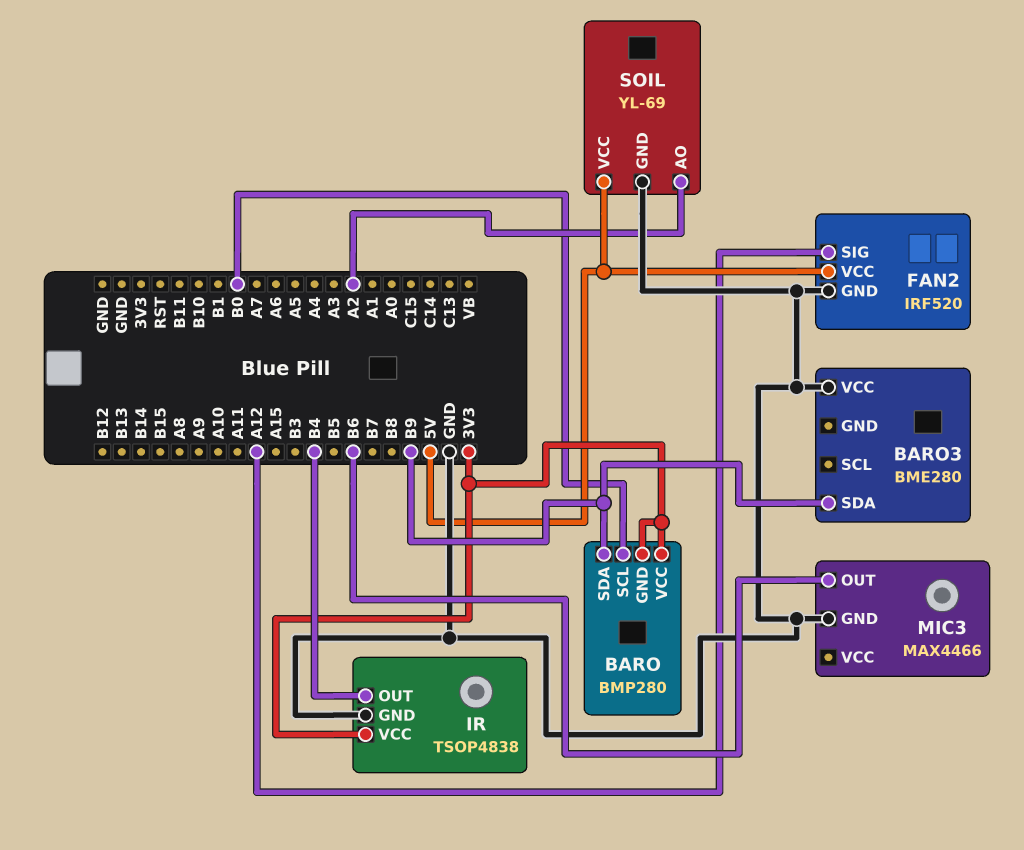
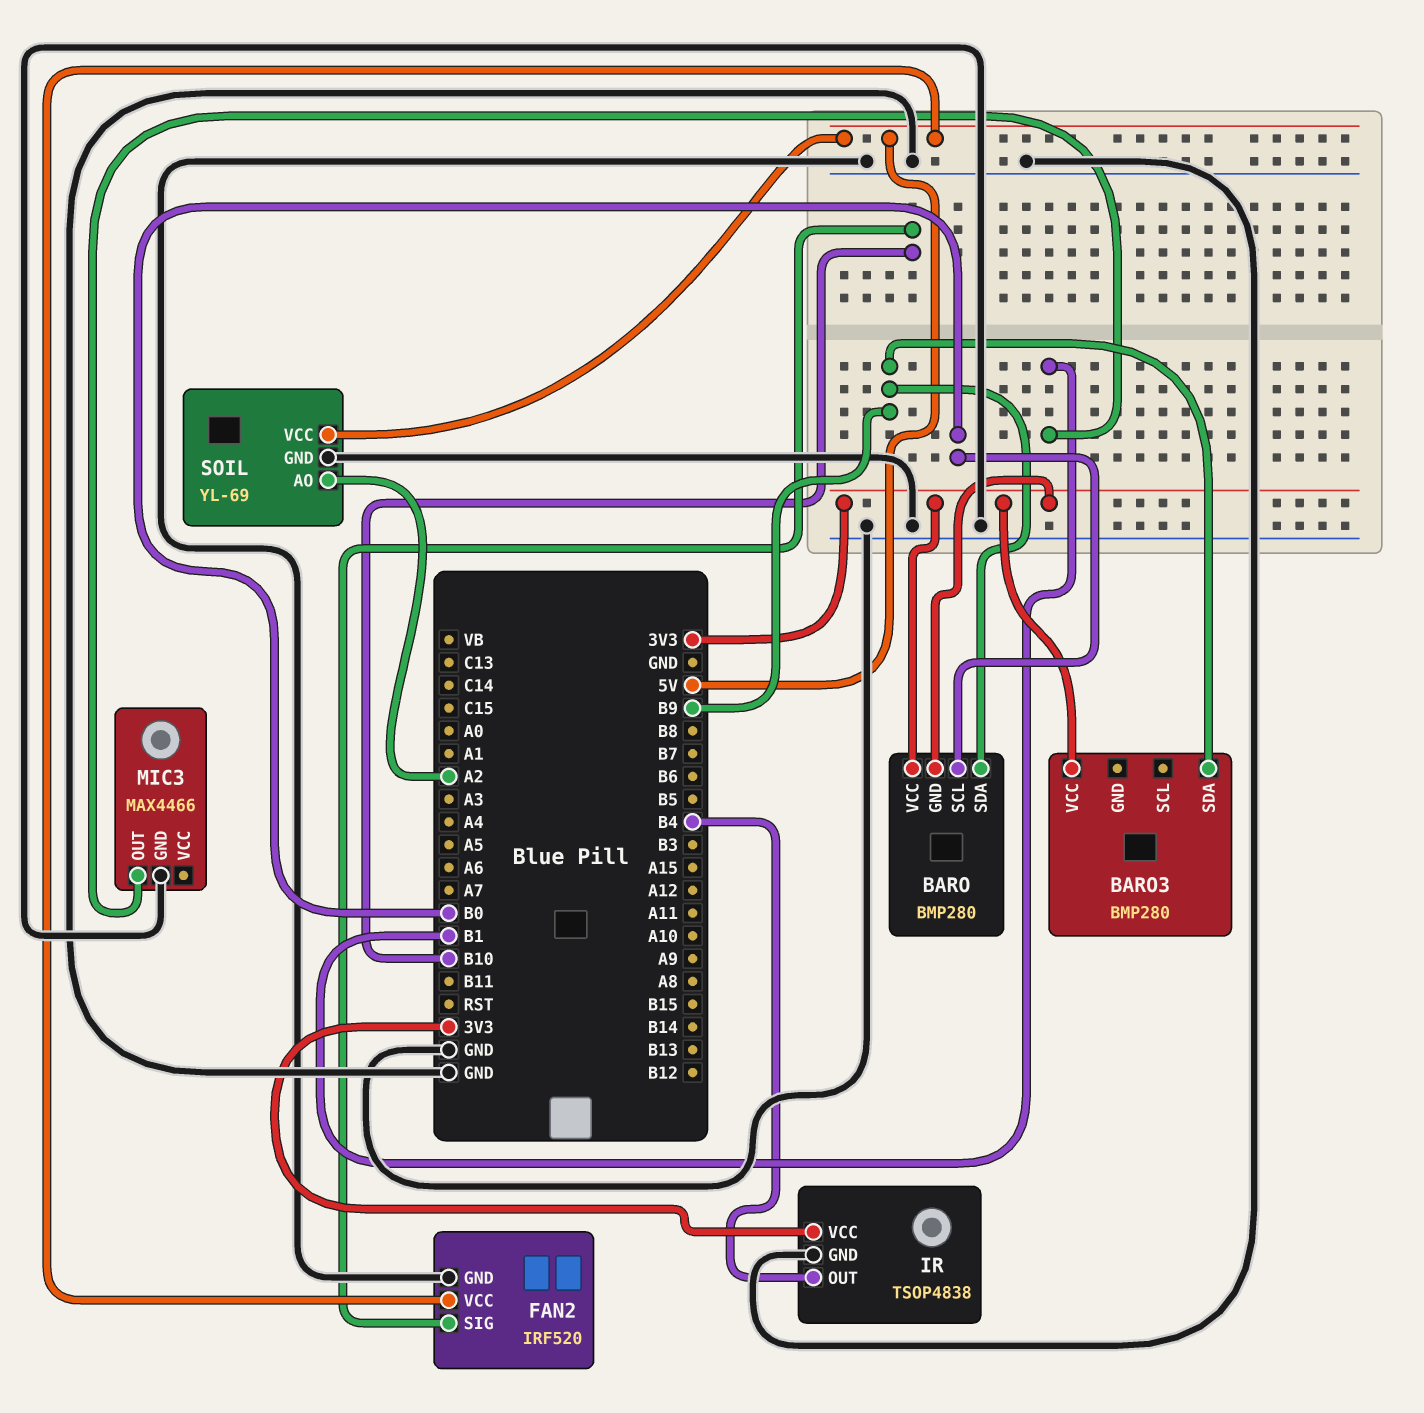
BARO3: BME280 -> BMP280
BARO3 pin VCC: GND -> 3V3
FAN2 pin SIG: A12 -> B10
MIC3 pin OUT: B6 -> B1

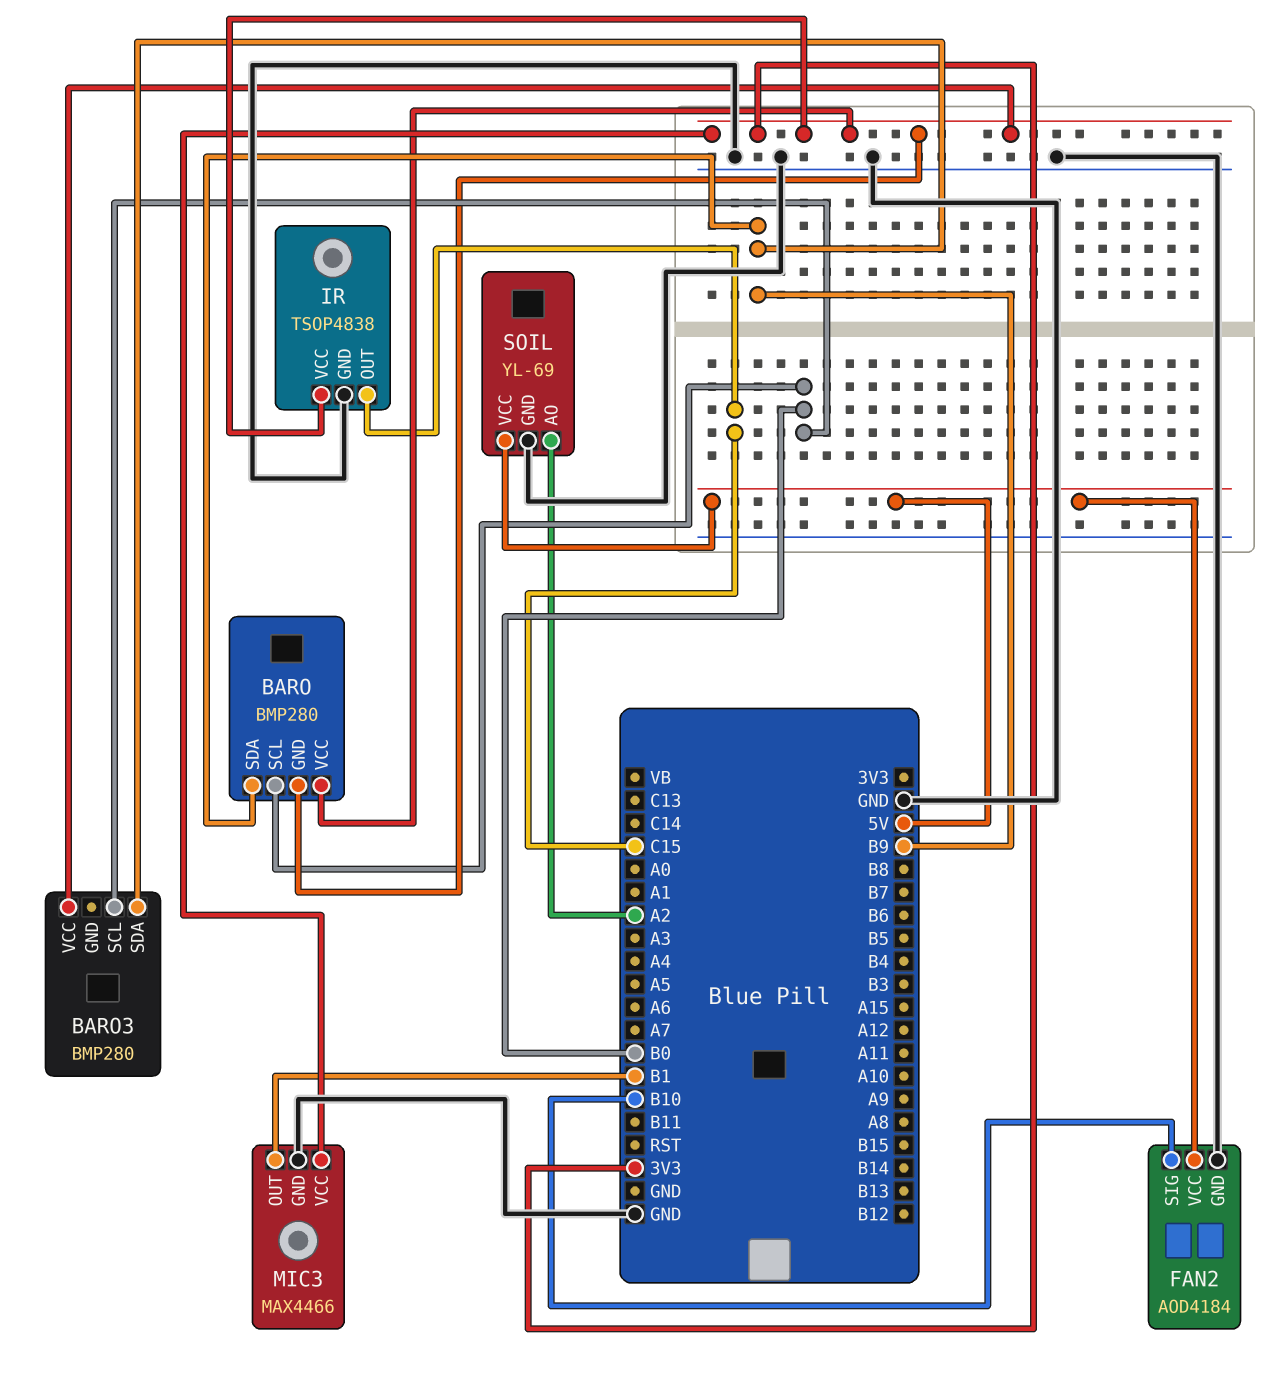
BARO3 pin SCL: none -> B0
FAN2: IRF520 -> AOD4184
IR pin OUT: B4 -> C15
MIC3 pin VCC: none -> 3V3

